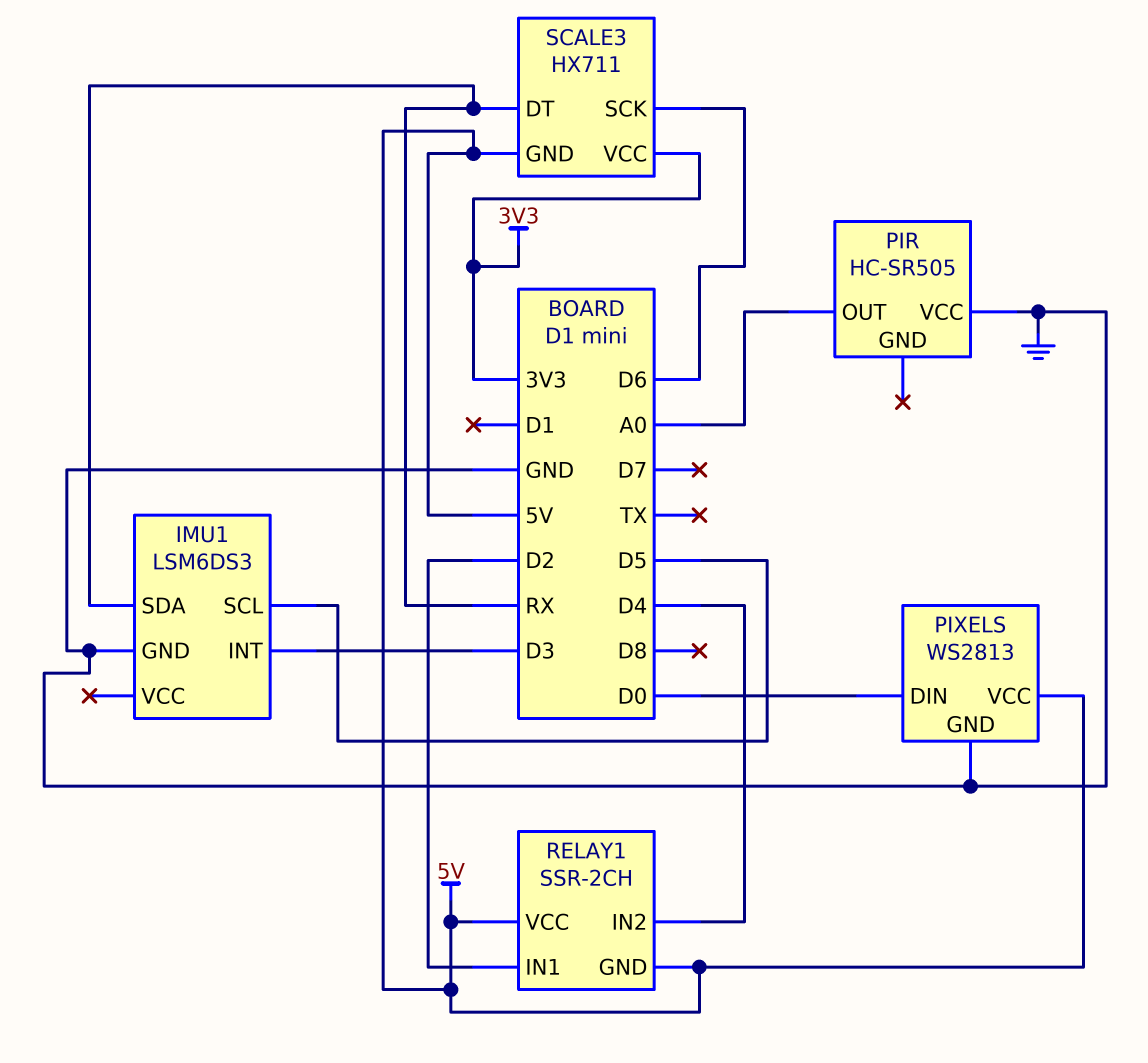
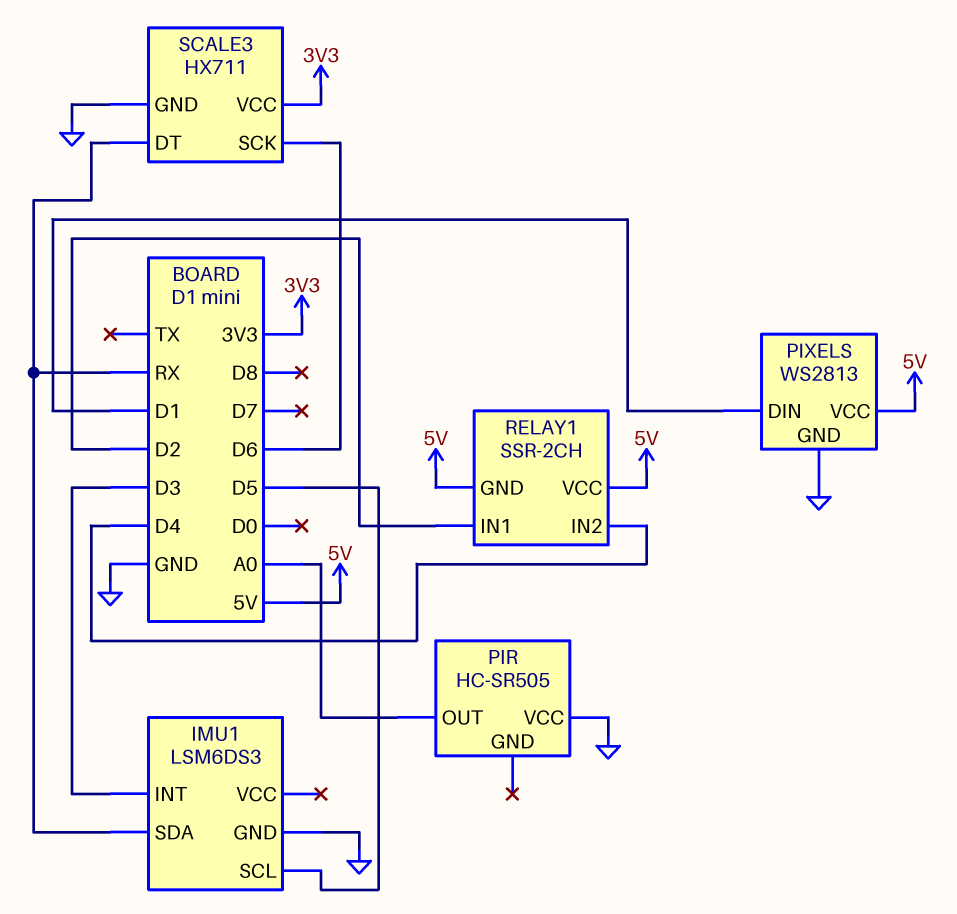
PIXELS pin DIN: D0 -> D1
SCALE3 pin GND: 5V -> GND

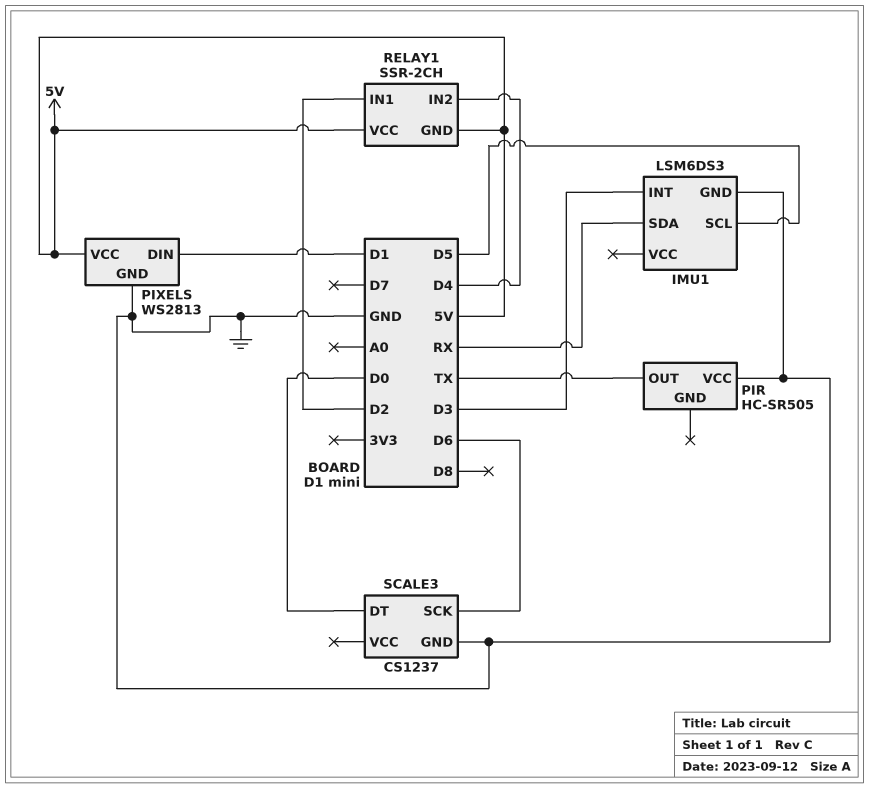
PIR pin OUT: A0 -> TX
SCALE3: HX711 -> CS1237
SCALE3 pin DT: RX -> D0
SCALE3 pin VCC: 3V3 -> none

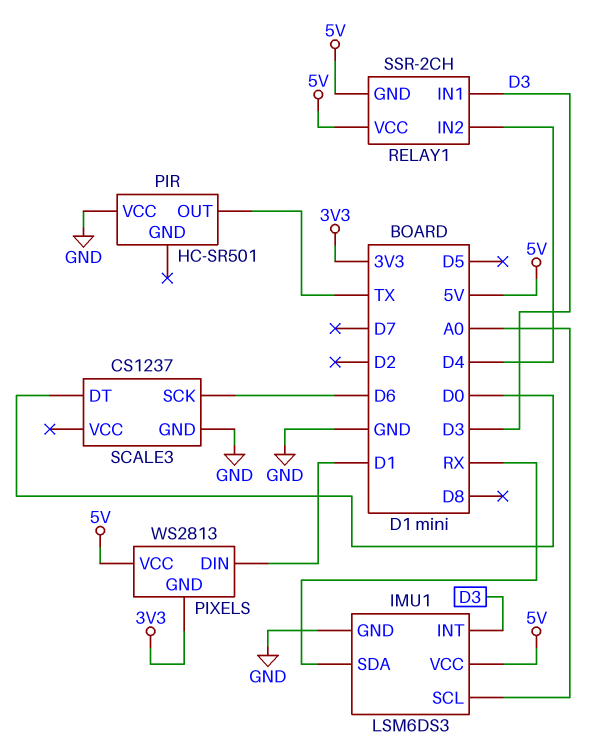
IMU1 pin SCL: D5 -> A0
IMU1 pin VCC: none -> 5V
PIR: HC-SR505 -> HC-SR501
PIXELS pin GND: GND -> 3V3
RELAY1 pin IN1: D2 -> D3

